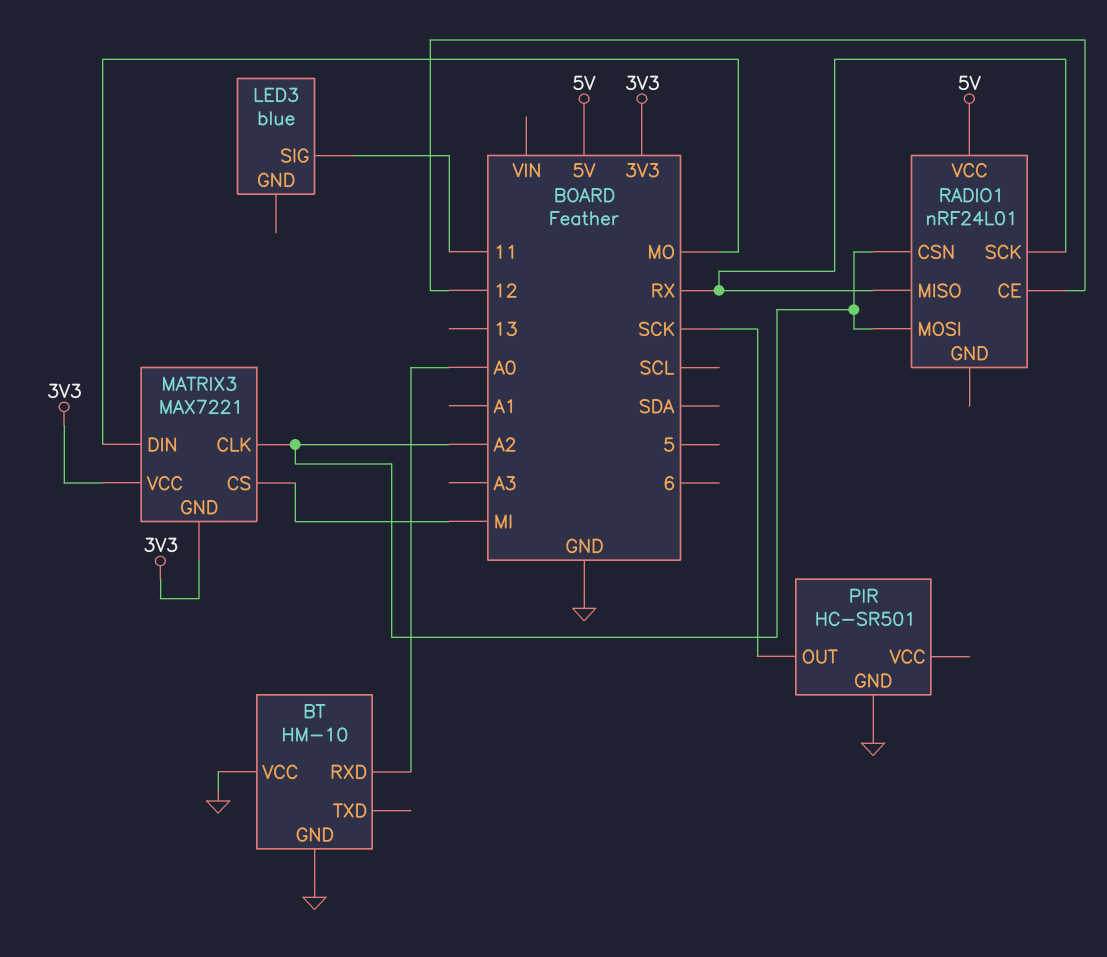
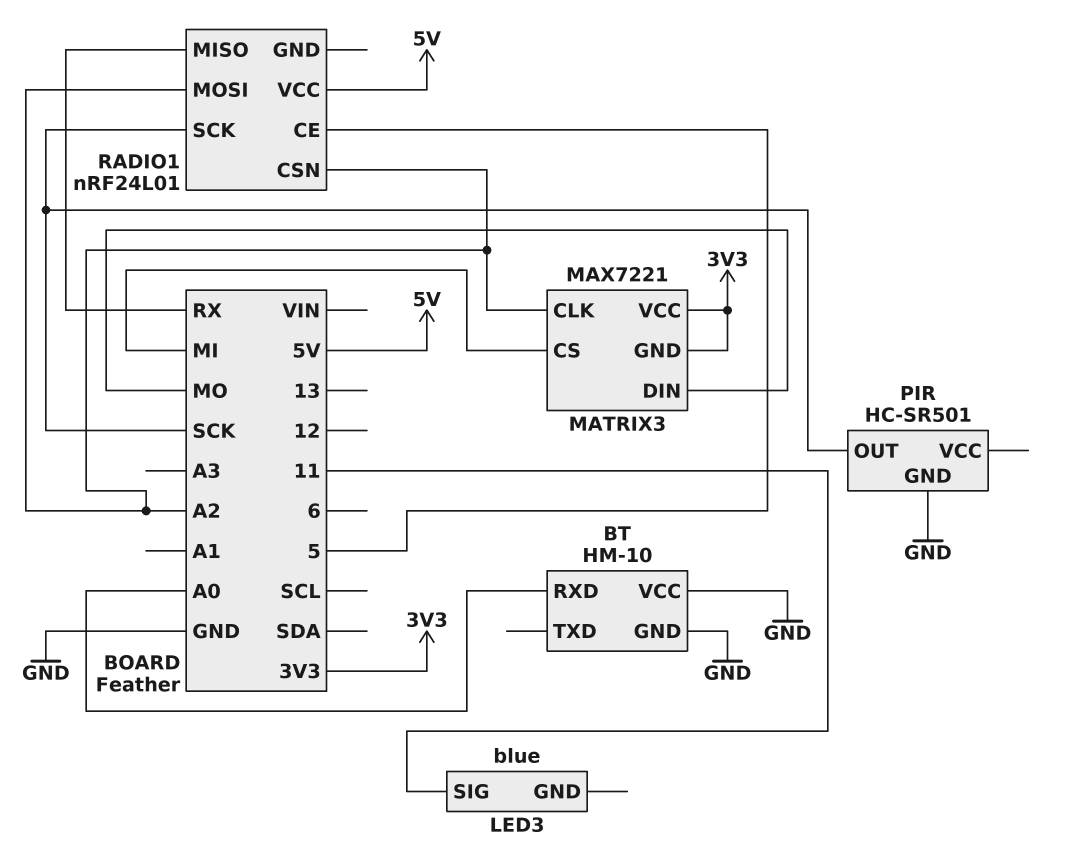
RADIO1 pin CE: 12 -> 5
RADIO1 pin SCK: RX -> SCK

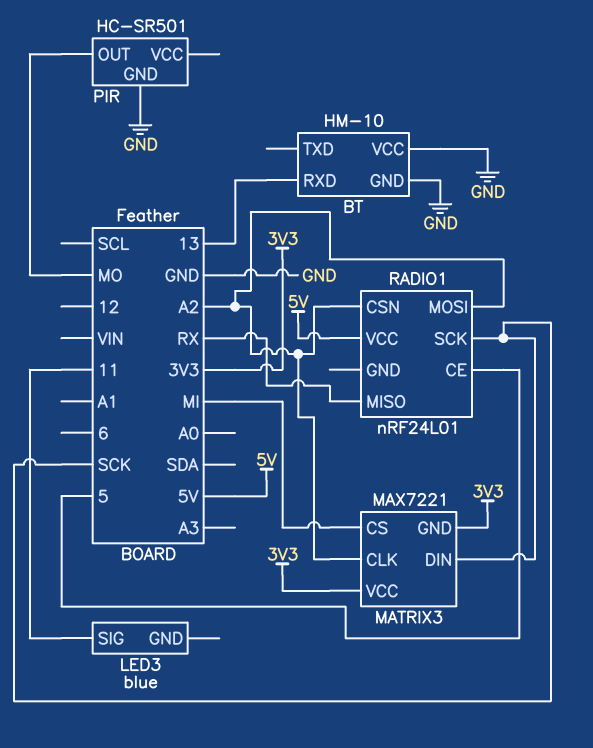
BT pin RXD: A0 -> 13
MATRIX3 pin DIN: MO -> SCK
PIR pin OUT: SCK -> MO

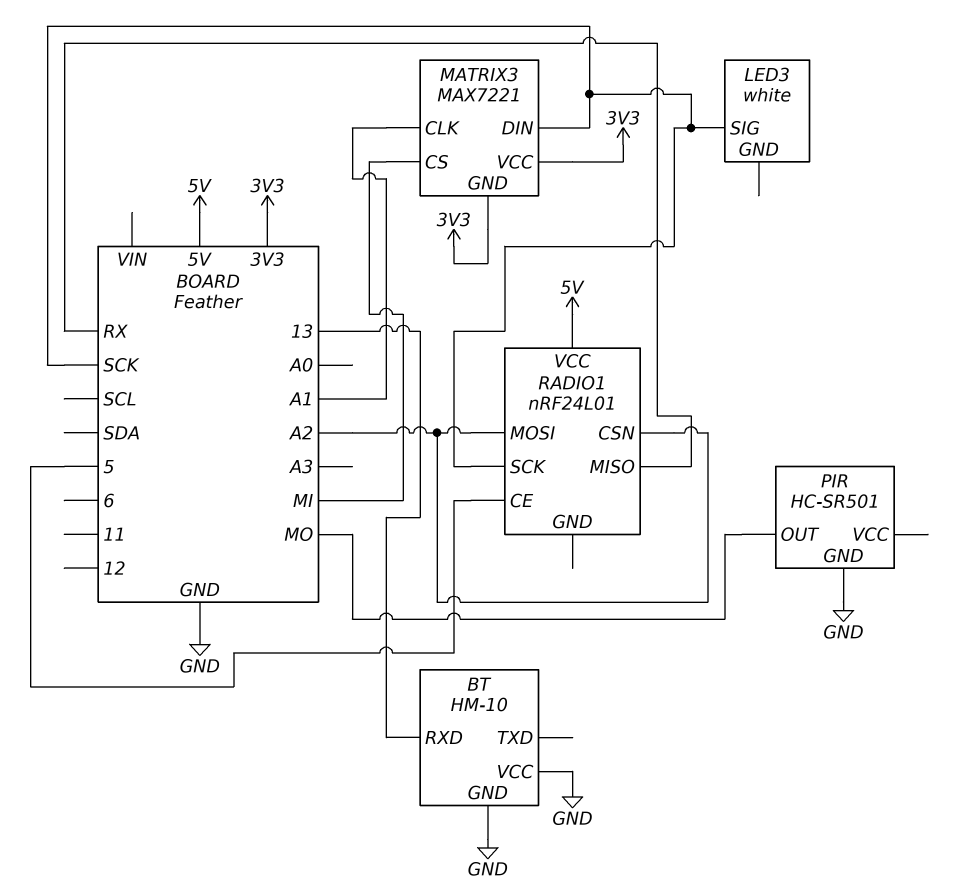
LED3: blue -> white
LED3 pin SIG: 11 -> SCK
MATRIX3 pin CLK: A2 -> A1

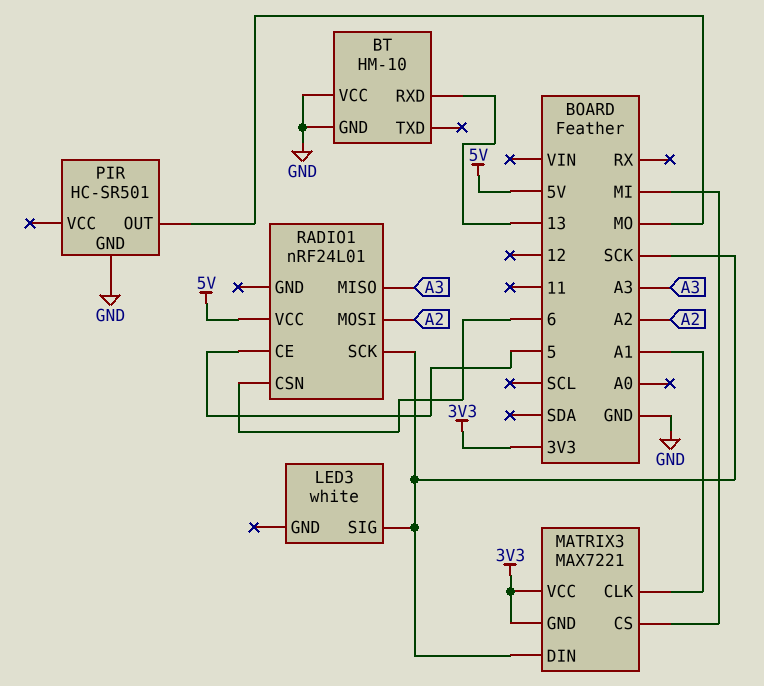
RADIO1 pin CSN: A2 -> 6
RADIO1 pin MISO: RX -> A3

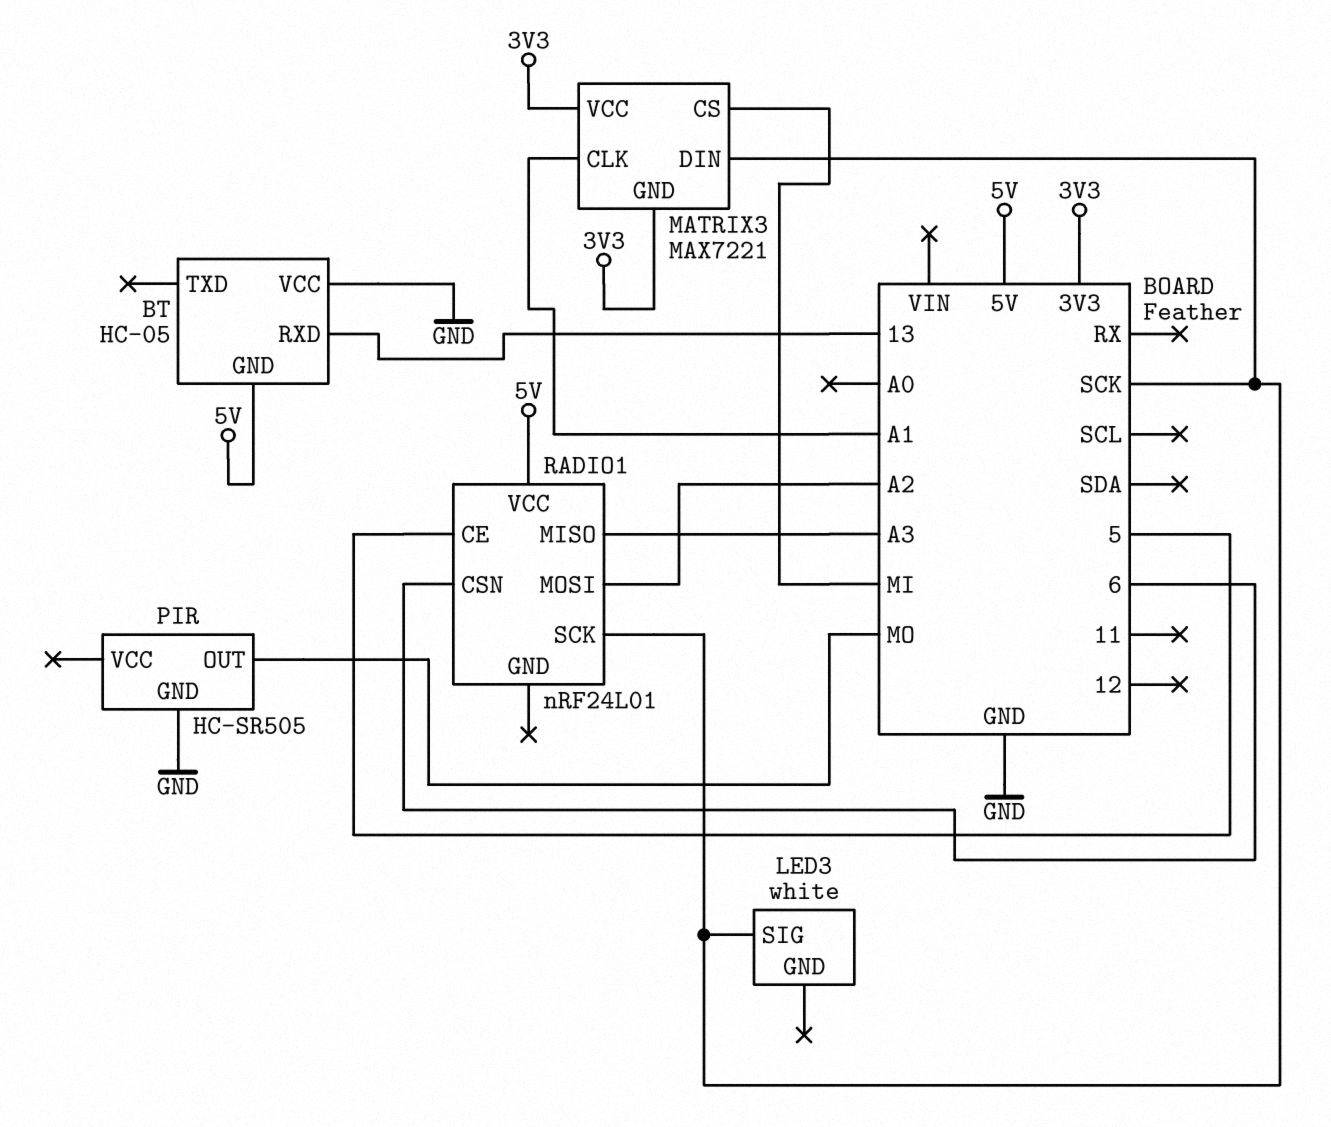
BT: HM-10 -> HC-05
BT pin GND: GND -> 5V
PIR: HC-SR501 -> HC-SR505

